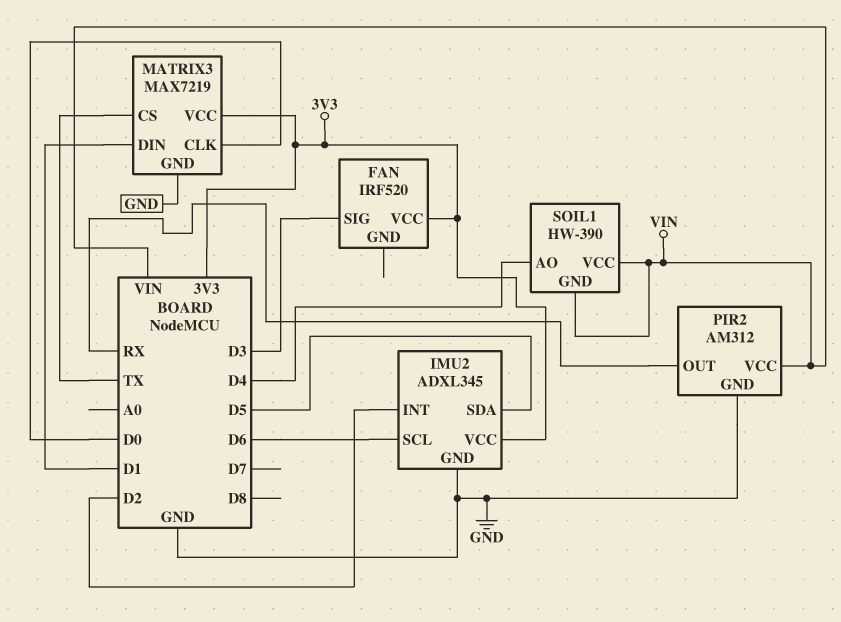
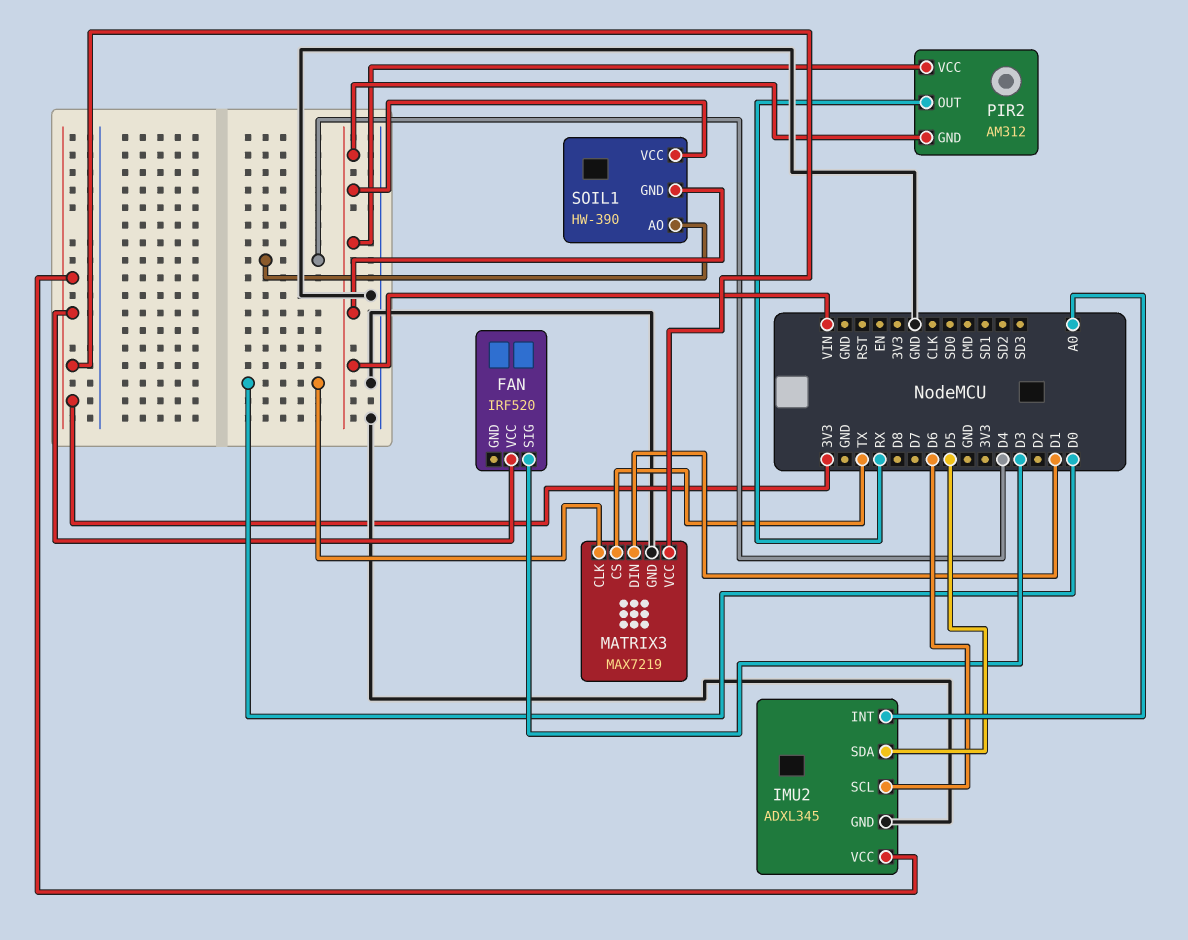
IMU2 pin INT: D2 -> A0
PIR2 pin GND: GND -> VIN

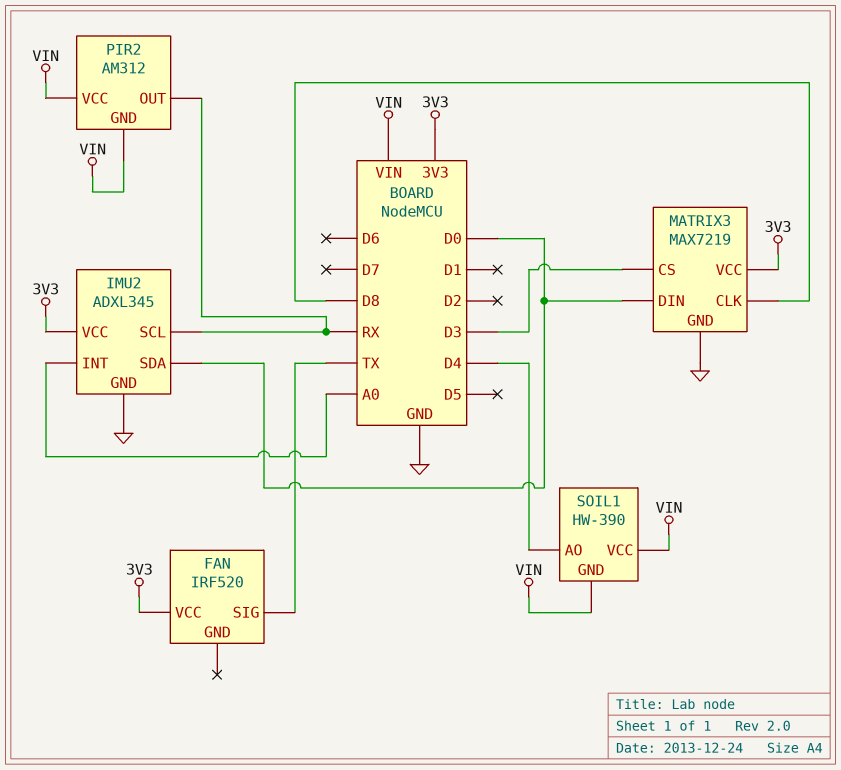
FAN pin SIG: D3 -> TX
IMU2 pin SCL: D6 -> RX
IMU2 pin SDA: D5 -> D0
MATRIX3 pin CLK: D0 -> D8
MATRIX3 pin CS: TX -> D3
MATRIX3 pin DIN: D1 -> D0

